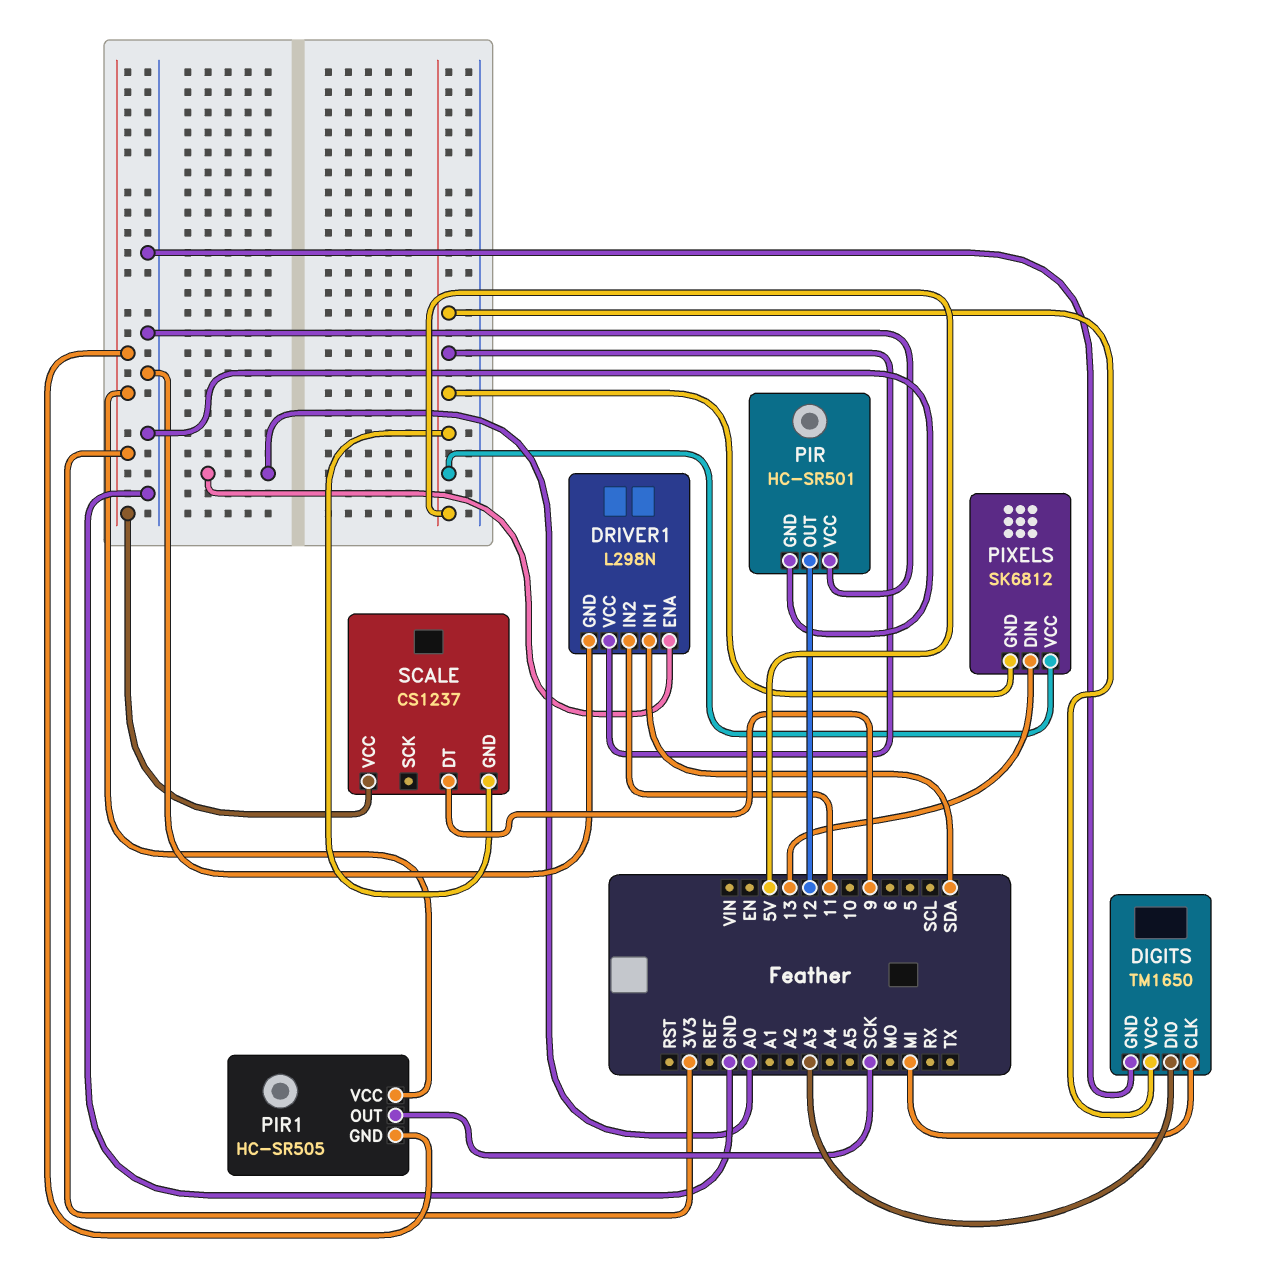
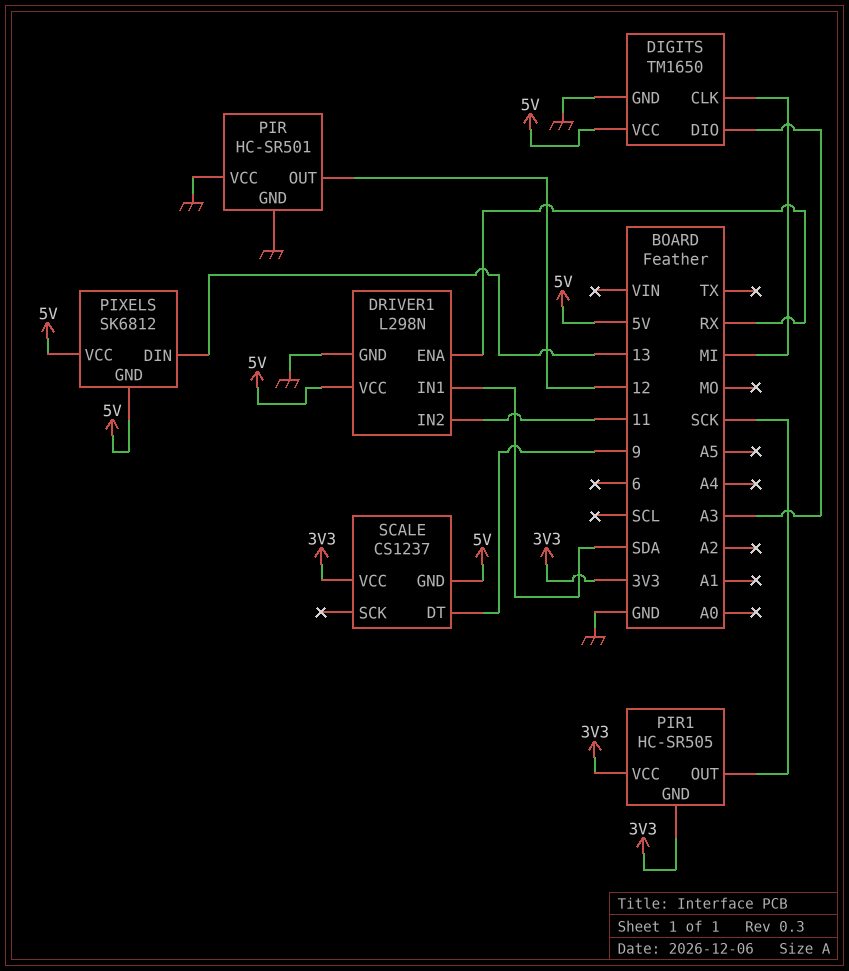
DRIVER1 pin ENA: A0 -> RX

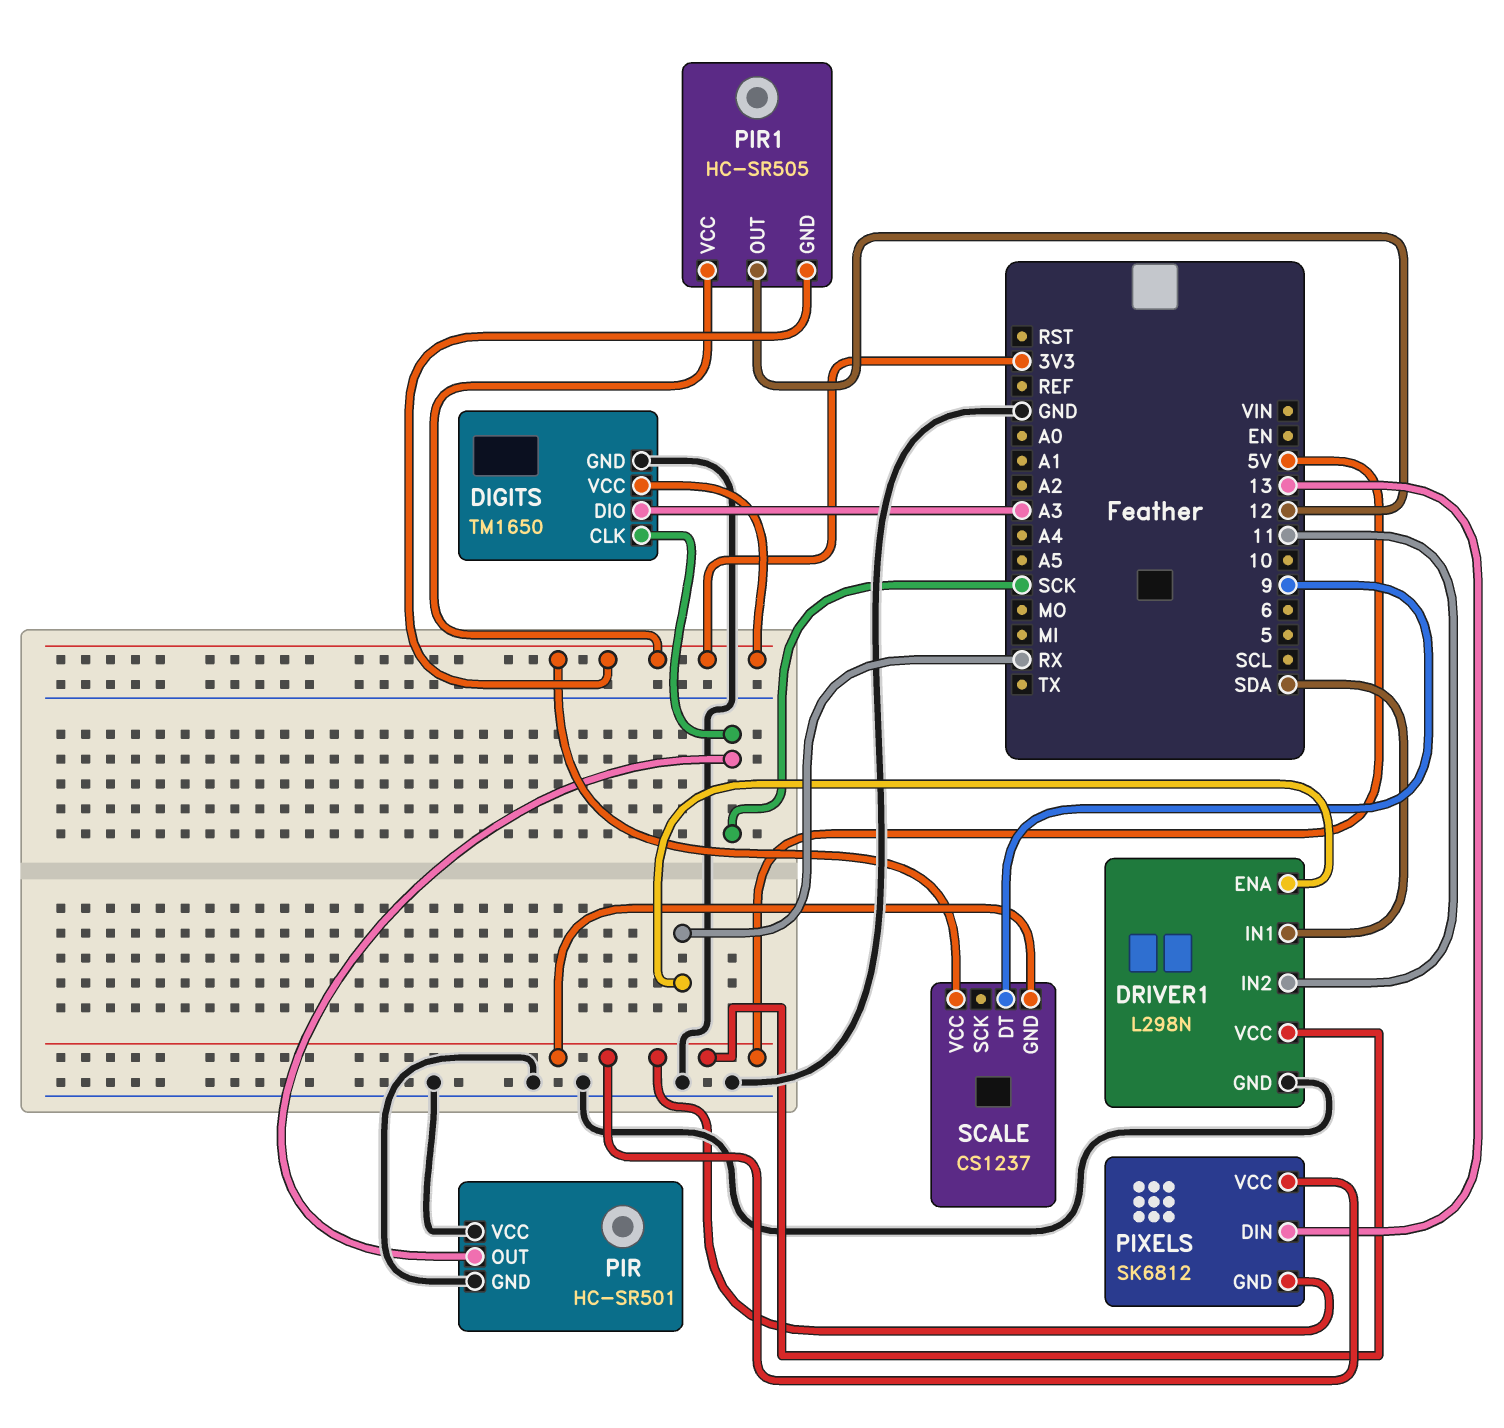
DIGITS pin CLK: MI -> SCK
DIGITS pin VCC: 5V -> 3V3
PIR pin OUT: 12 -> SCK
PIR1 pin OUT: SCK -> 12

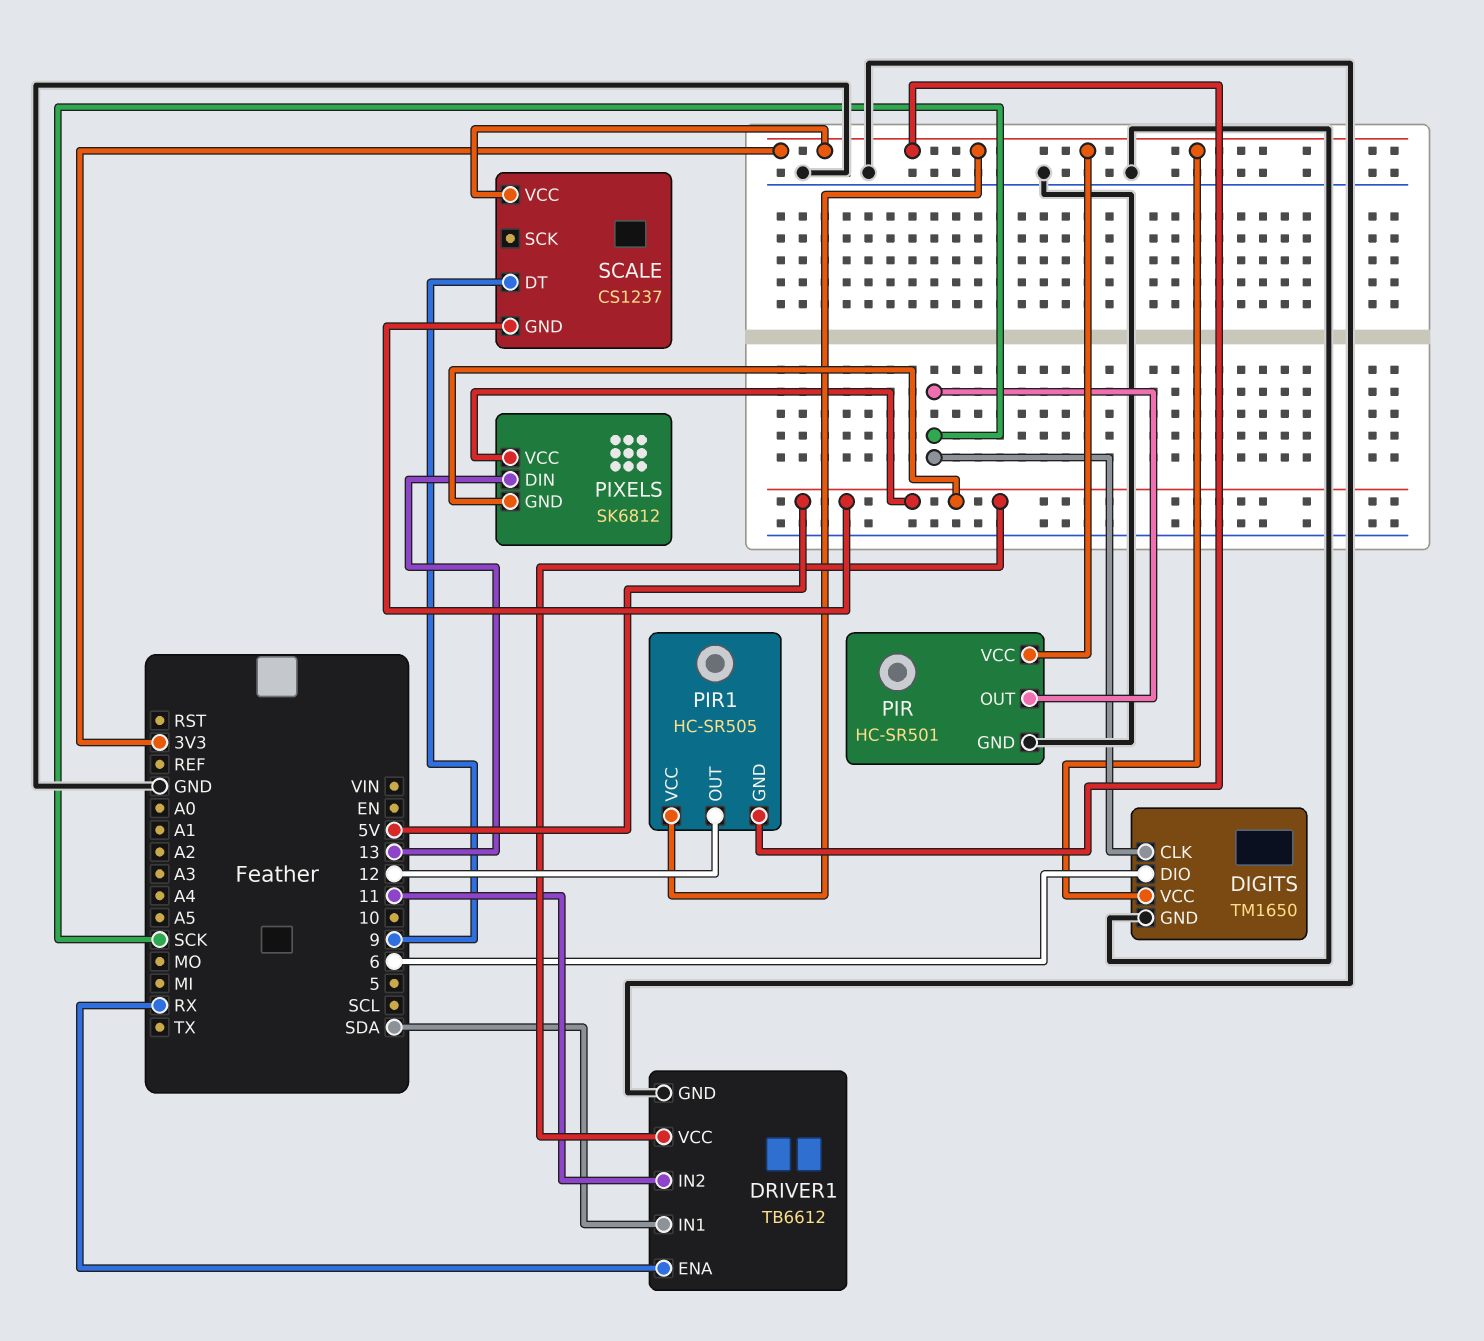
DIGITS pin DIO: A3 -> 6
DRIVER1: L298N -> TB6612
PIR pin VCC: GND -> 3V3

